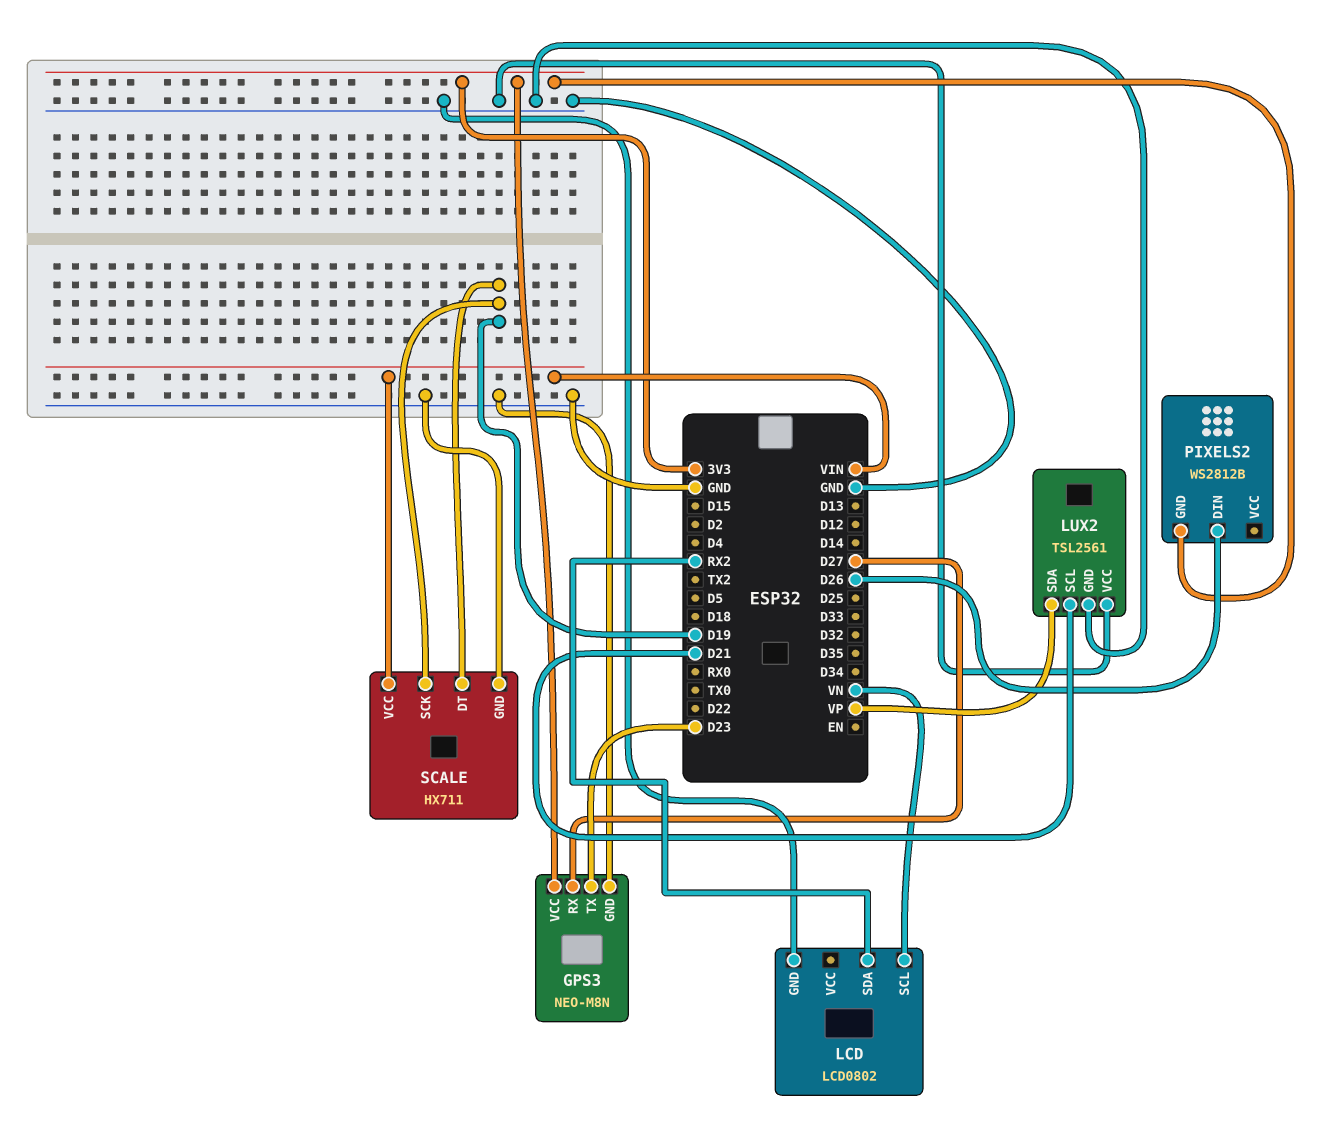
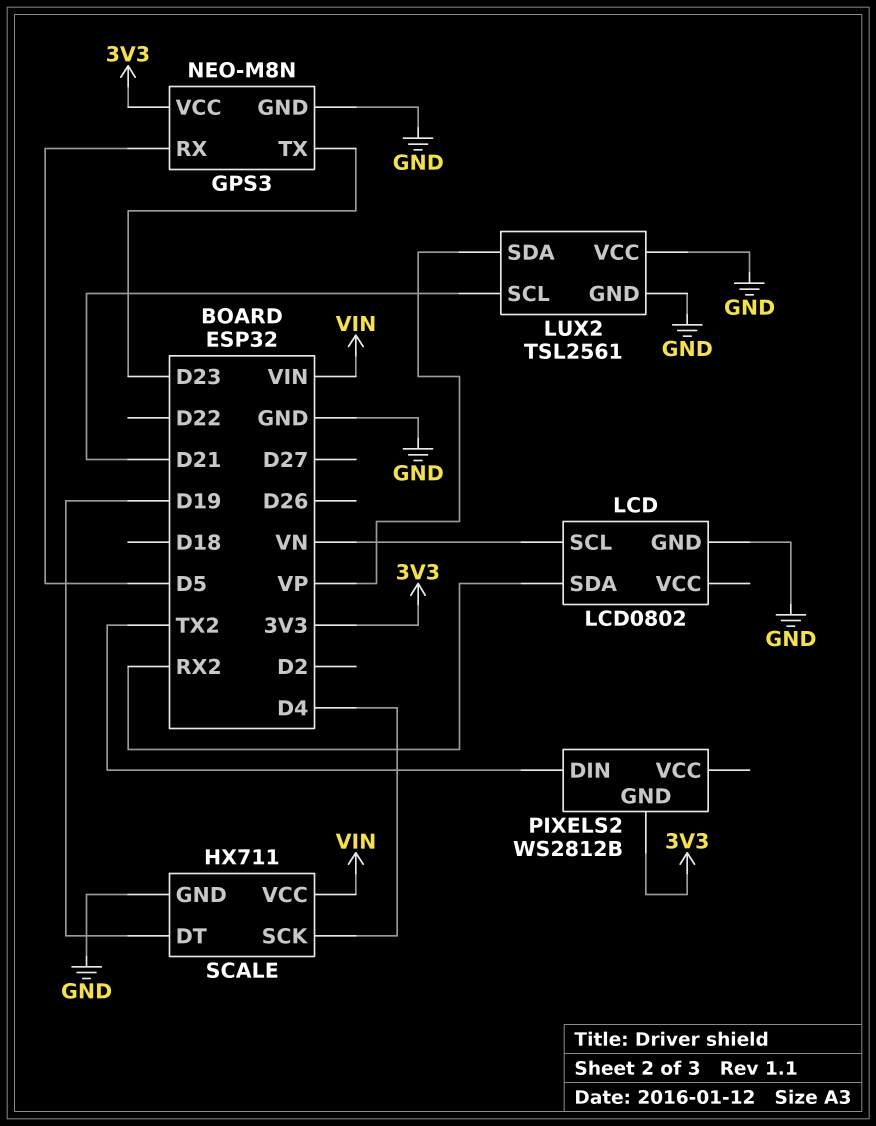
GPS3 pin RX: D27 -> D5
PIXELS2 pin DIN: D26 -> TX2
SCALE pin SCK: D19 -> D4

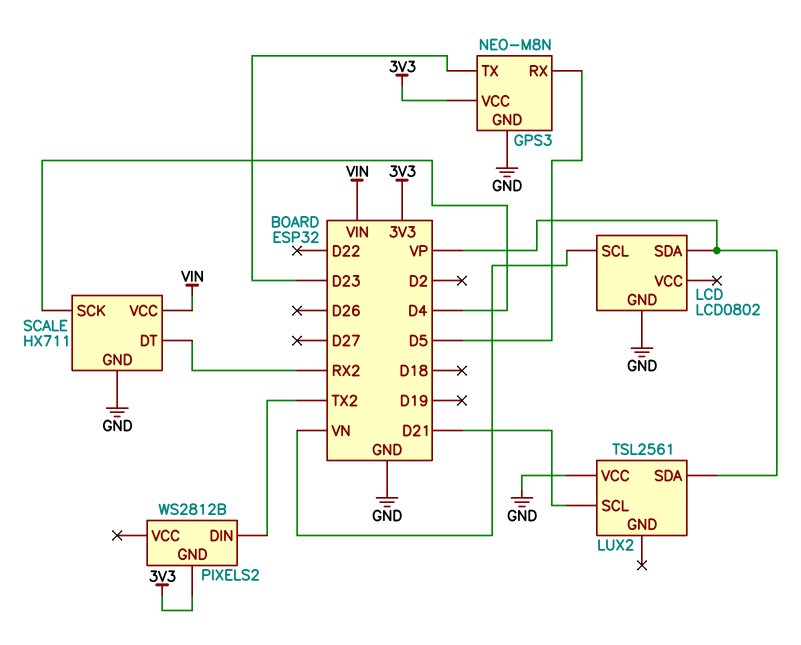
LCD pin SDA: RX2 -> VP
LUX2 pin GND: GND -> none
SCALE pin DT: D19 -> RX2

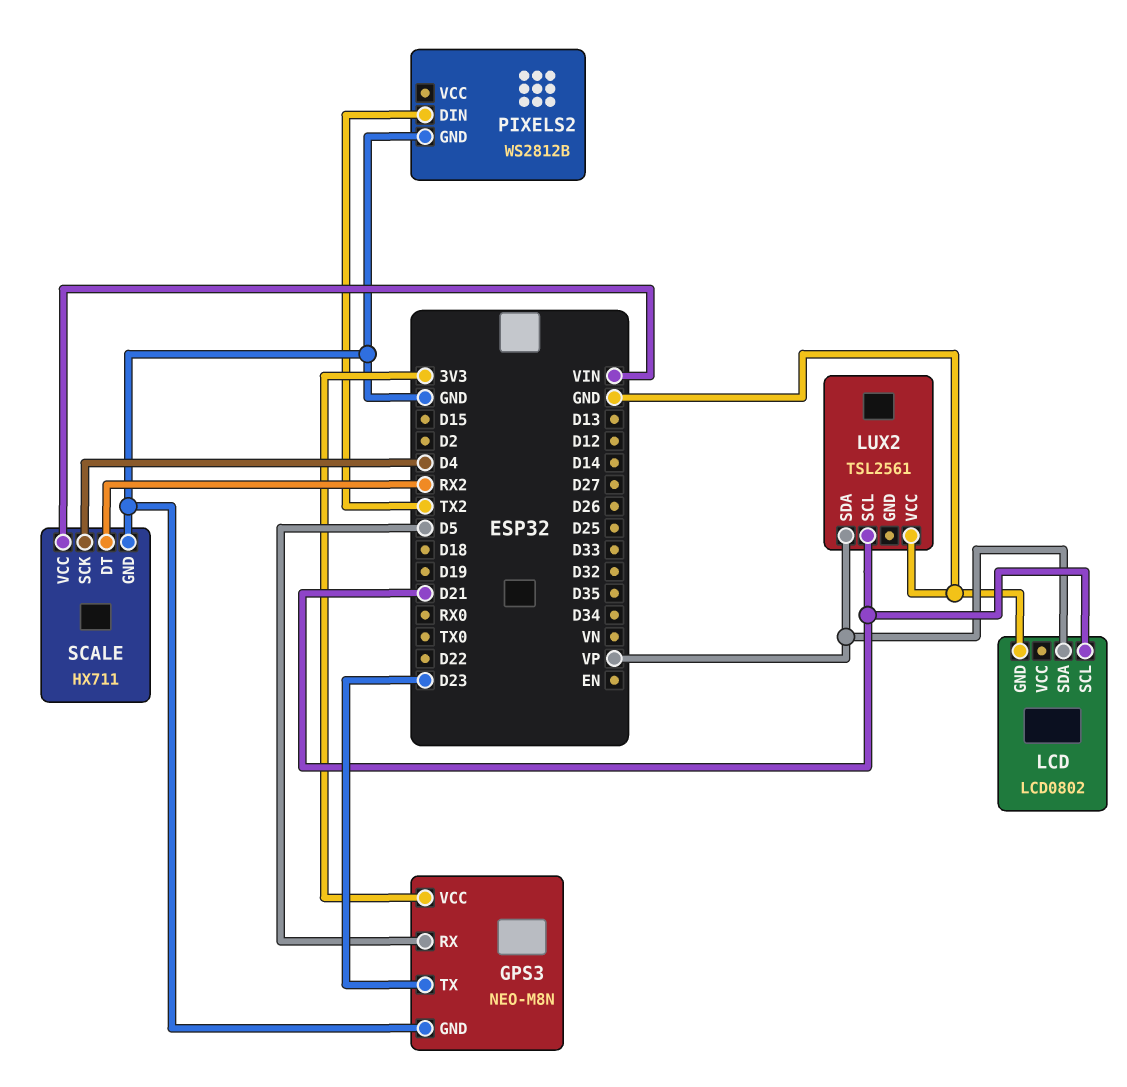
LCD pin SCL: VN -> D21
PIXELS2 pin GND: 3V3 -> GND

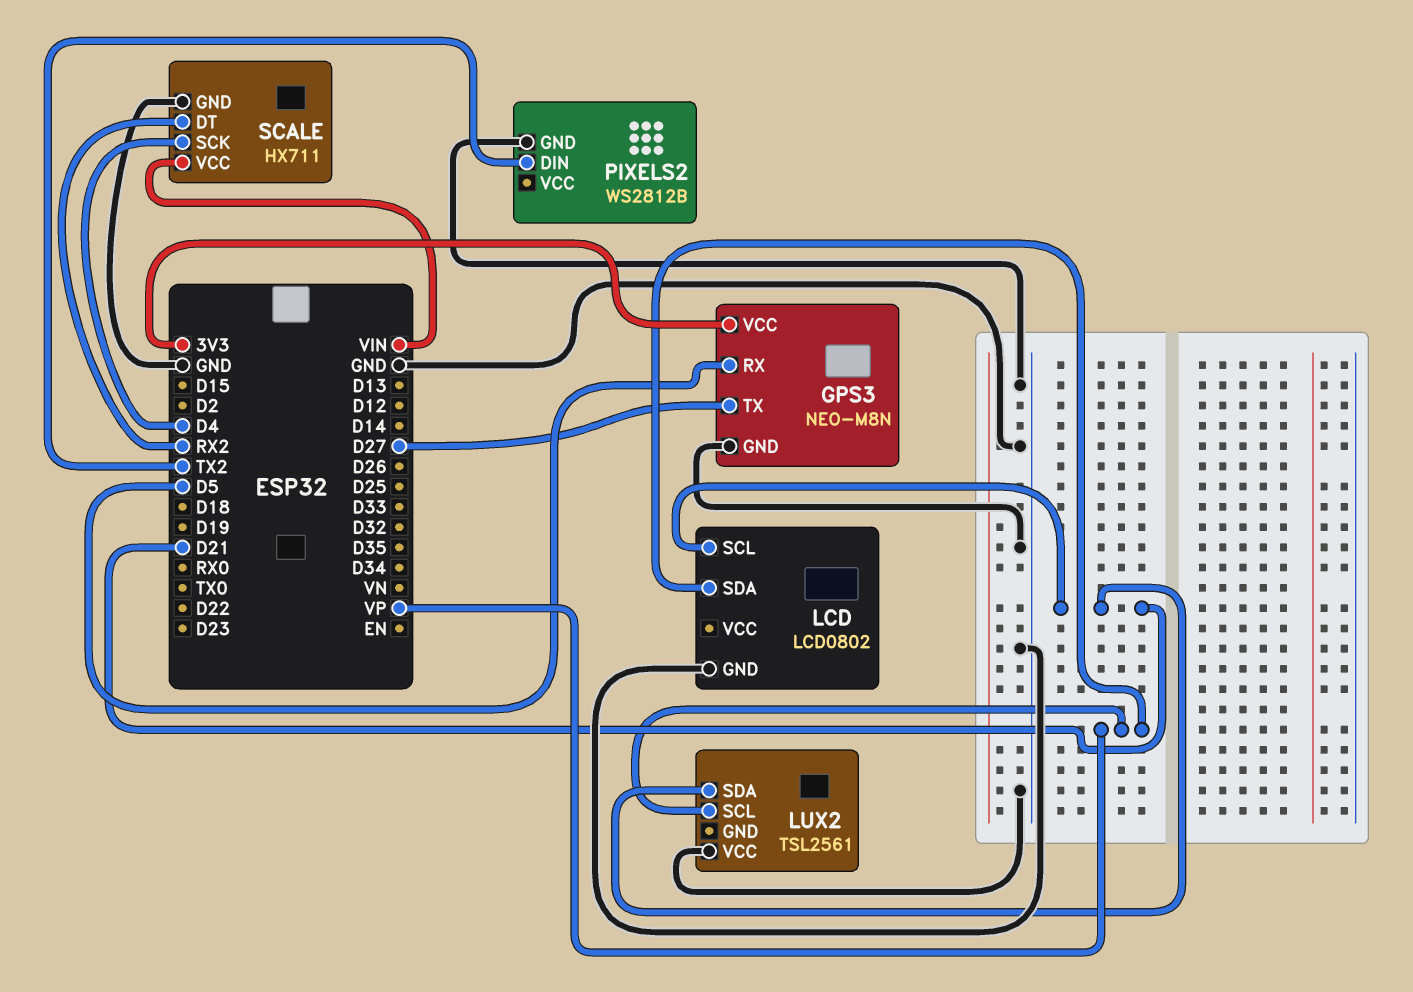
GPS3 pin TX: D23 -> D27
LUX2 pin SCL: D21 -> VP
LUX2 pin SDA: VP -> D21

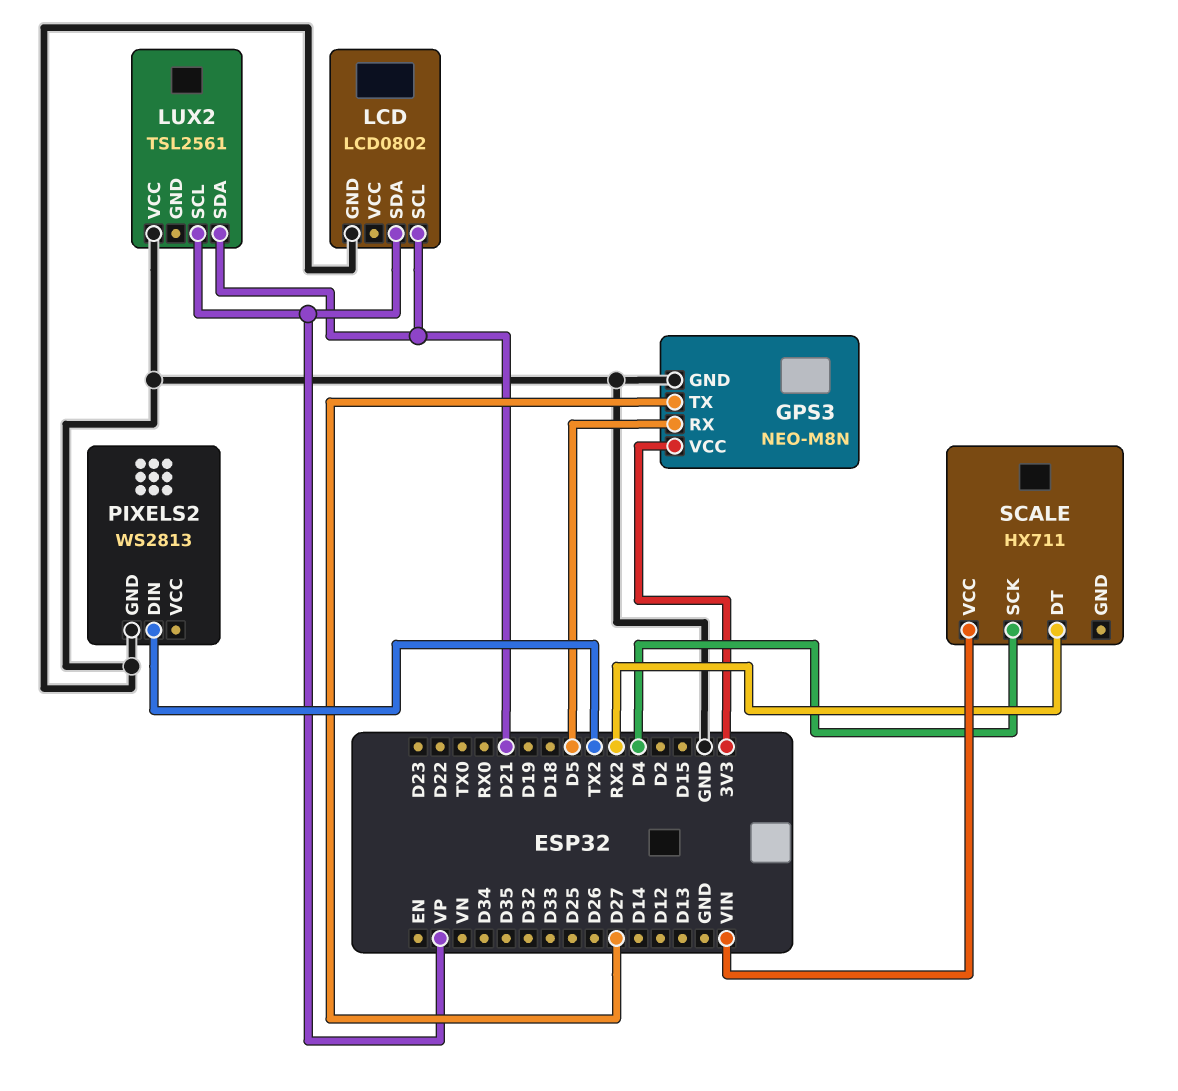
PIXELS2: WS2812B -> WS2813
SCALE pin GND: GND -> none

